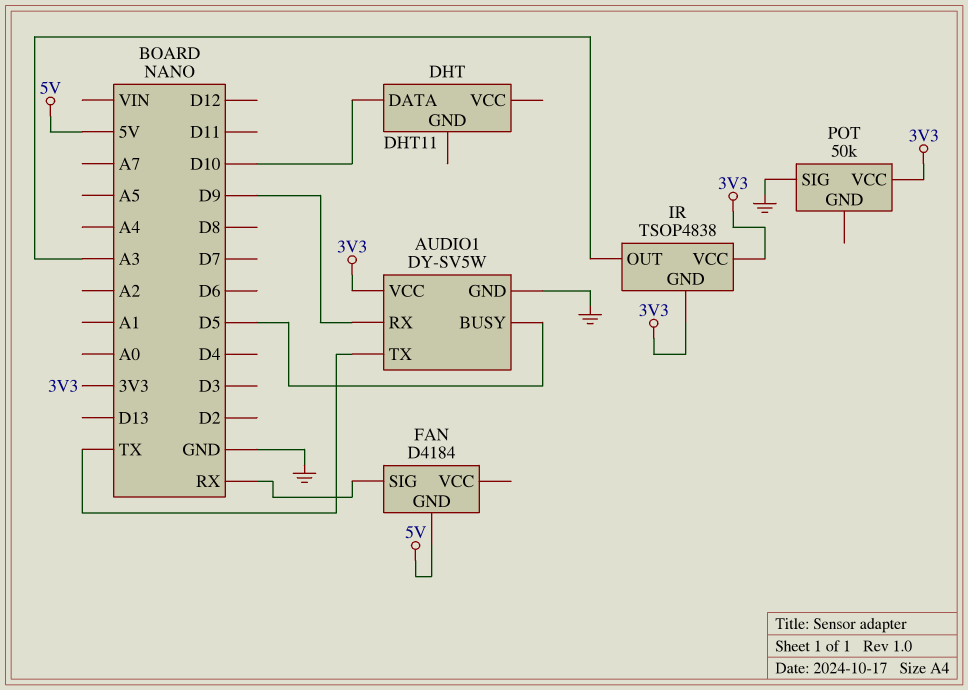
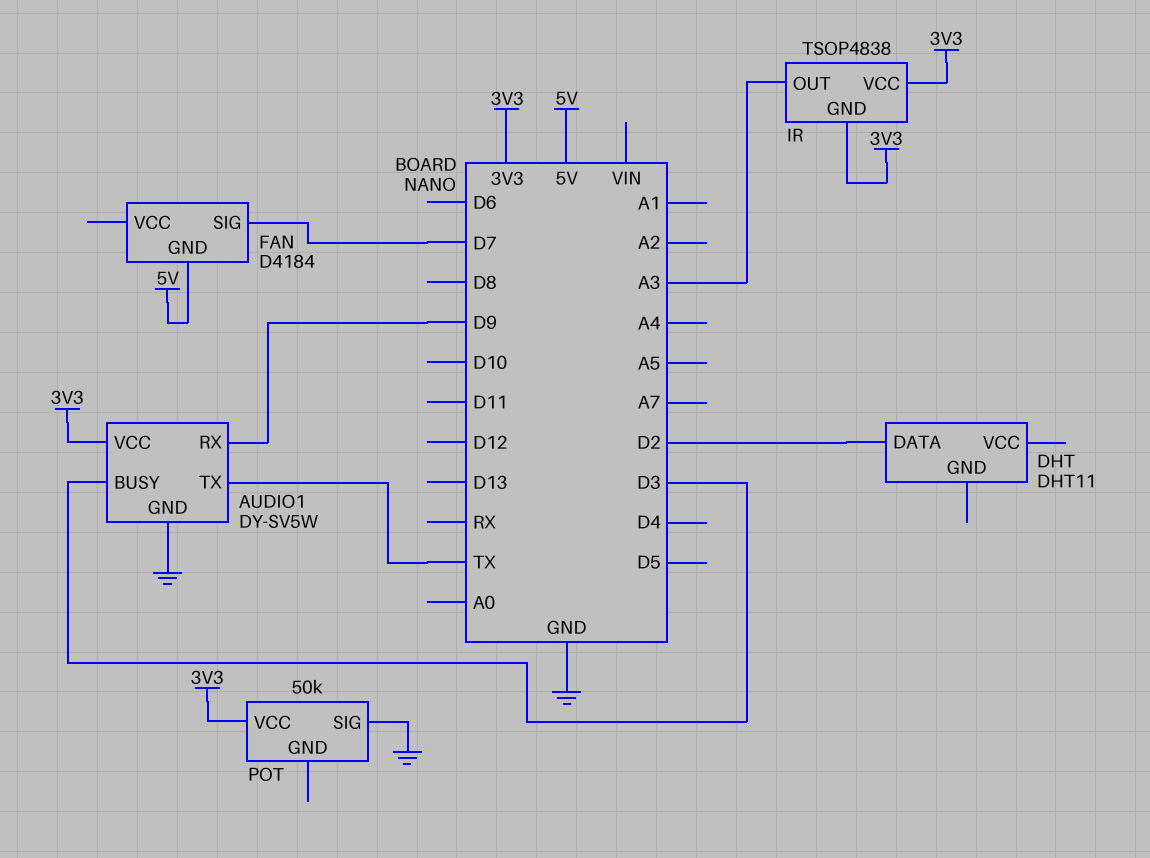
AUDIO1 pin BUSY: D5 -> D3
DHT pin DATA: D10 -> D2
FAN pin SIG: RX -> D7

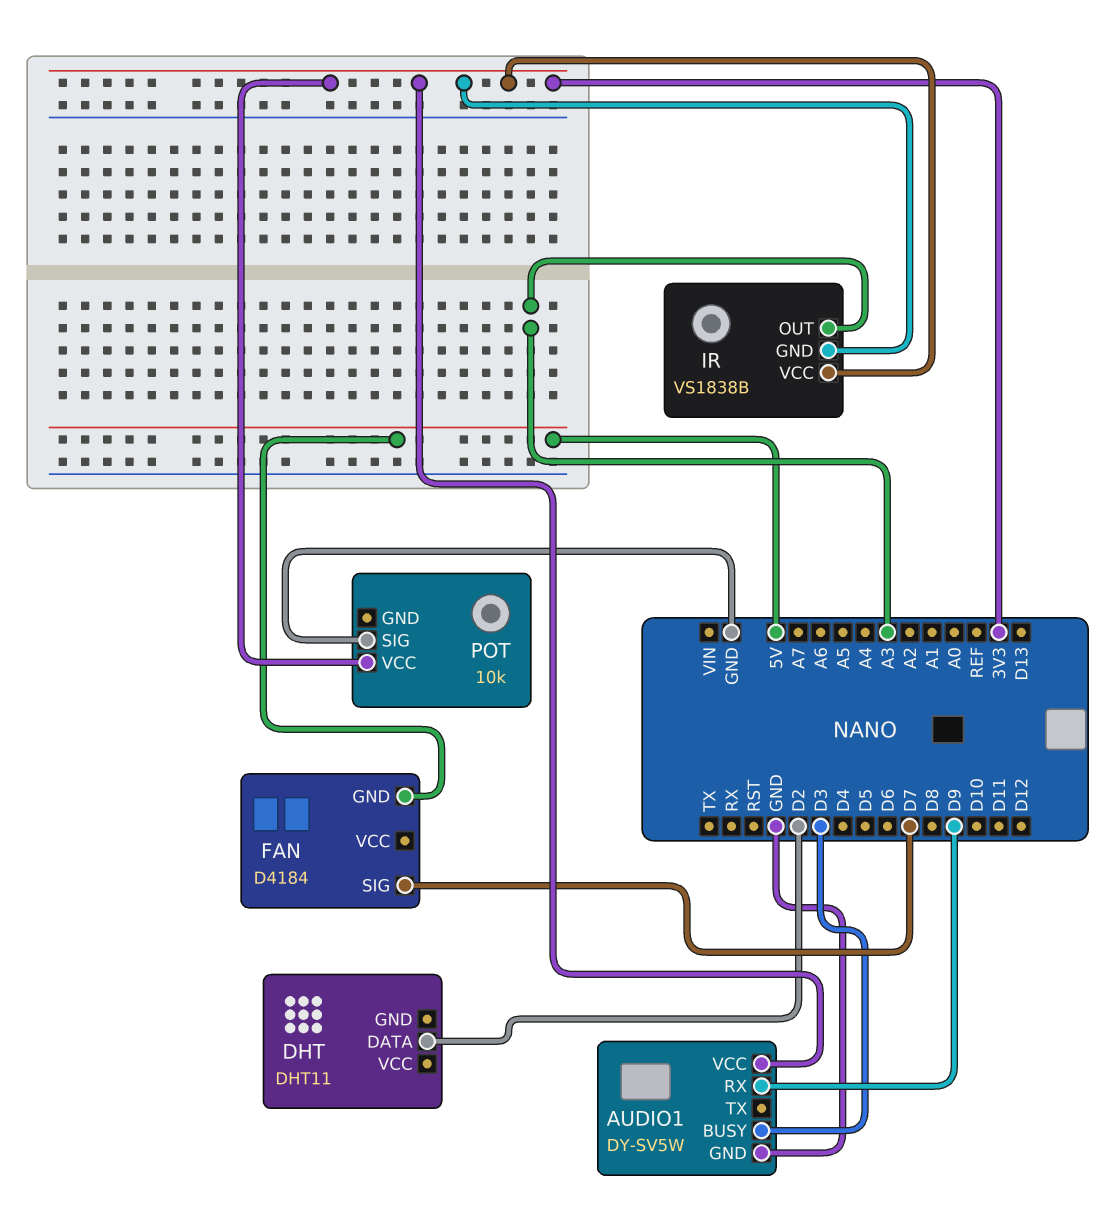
AUDIO1 pin TX: TX -> none
IR: TSOP4838 -> VS1838B
POT: 50k -> 10k

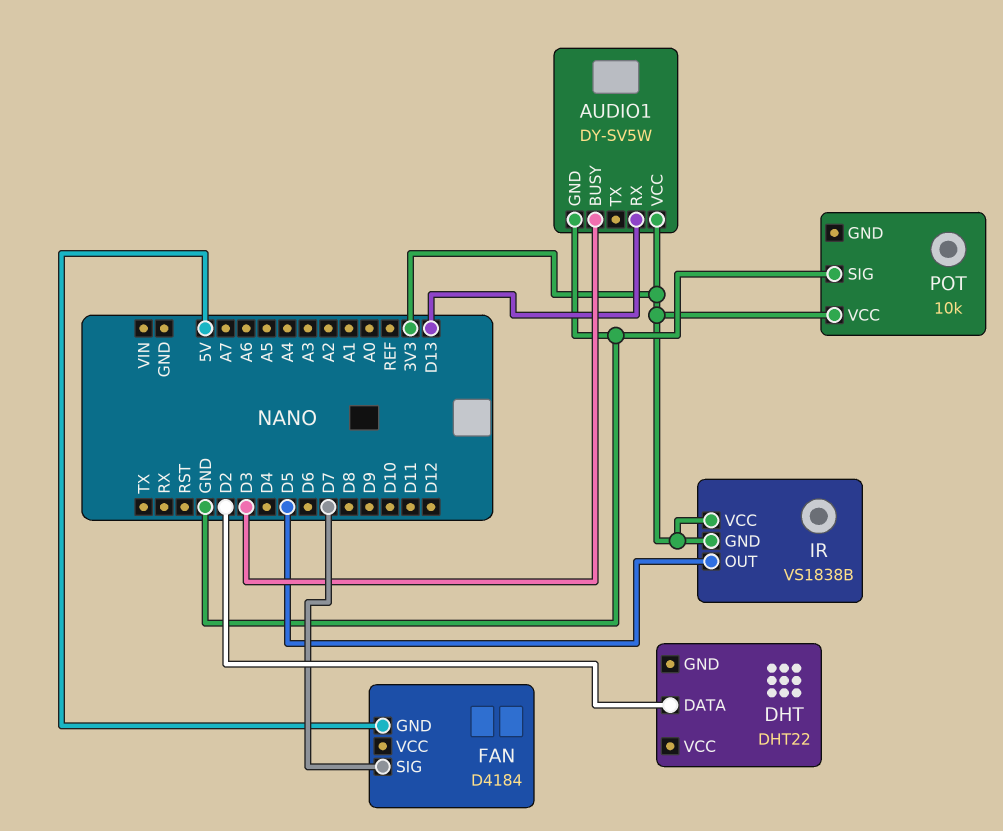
AUDIO1 pin RX: D9 -> D13
DHT: DHT11 -> DHT22
IR pin OUT: A3 -> D5

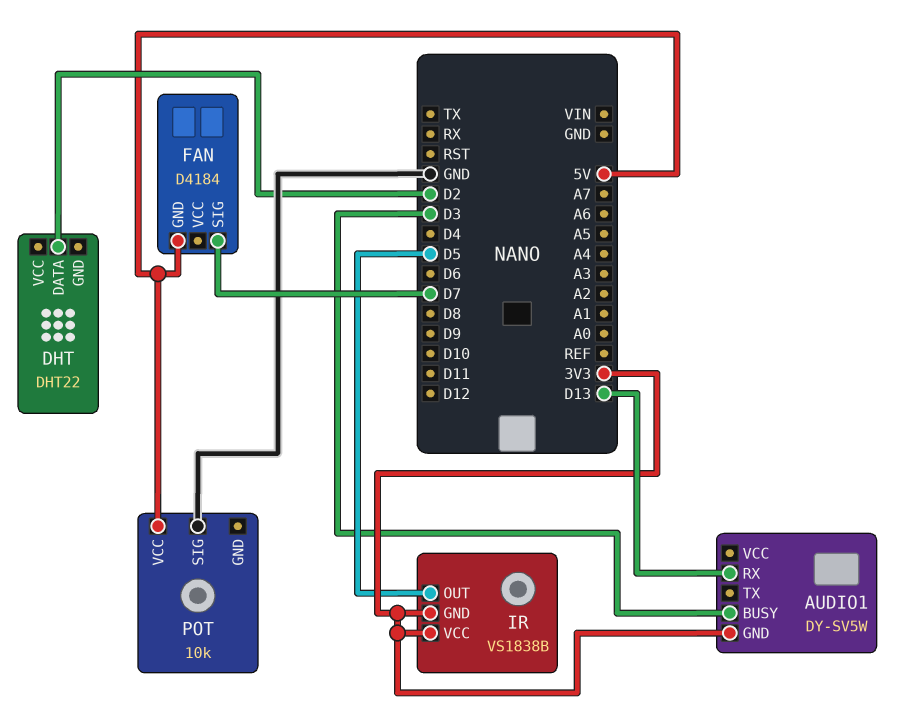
AUDIO1 pin GND: GND -> 3V3
AUDIO1 pin VCC: 3V3 -> none
POT pin VCC: 3V3 -> 5V

